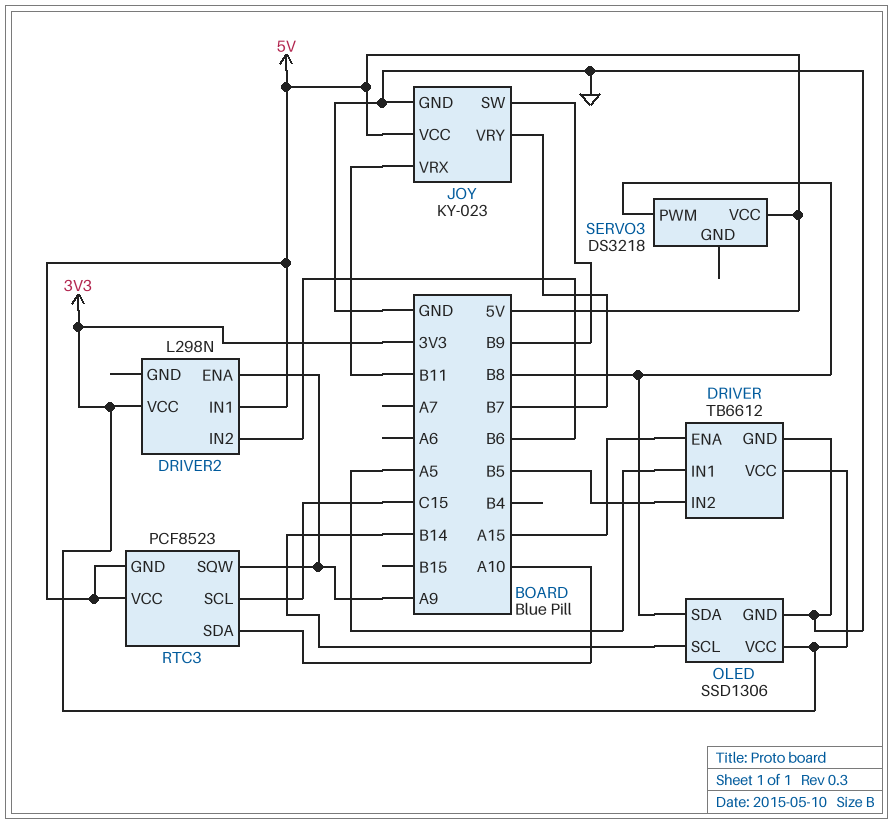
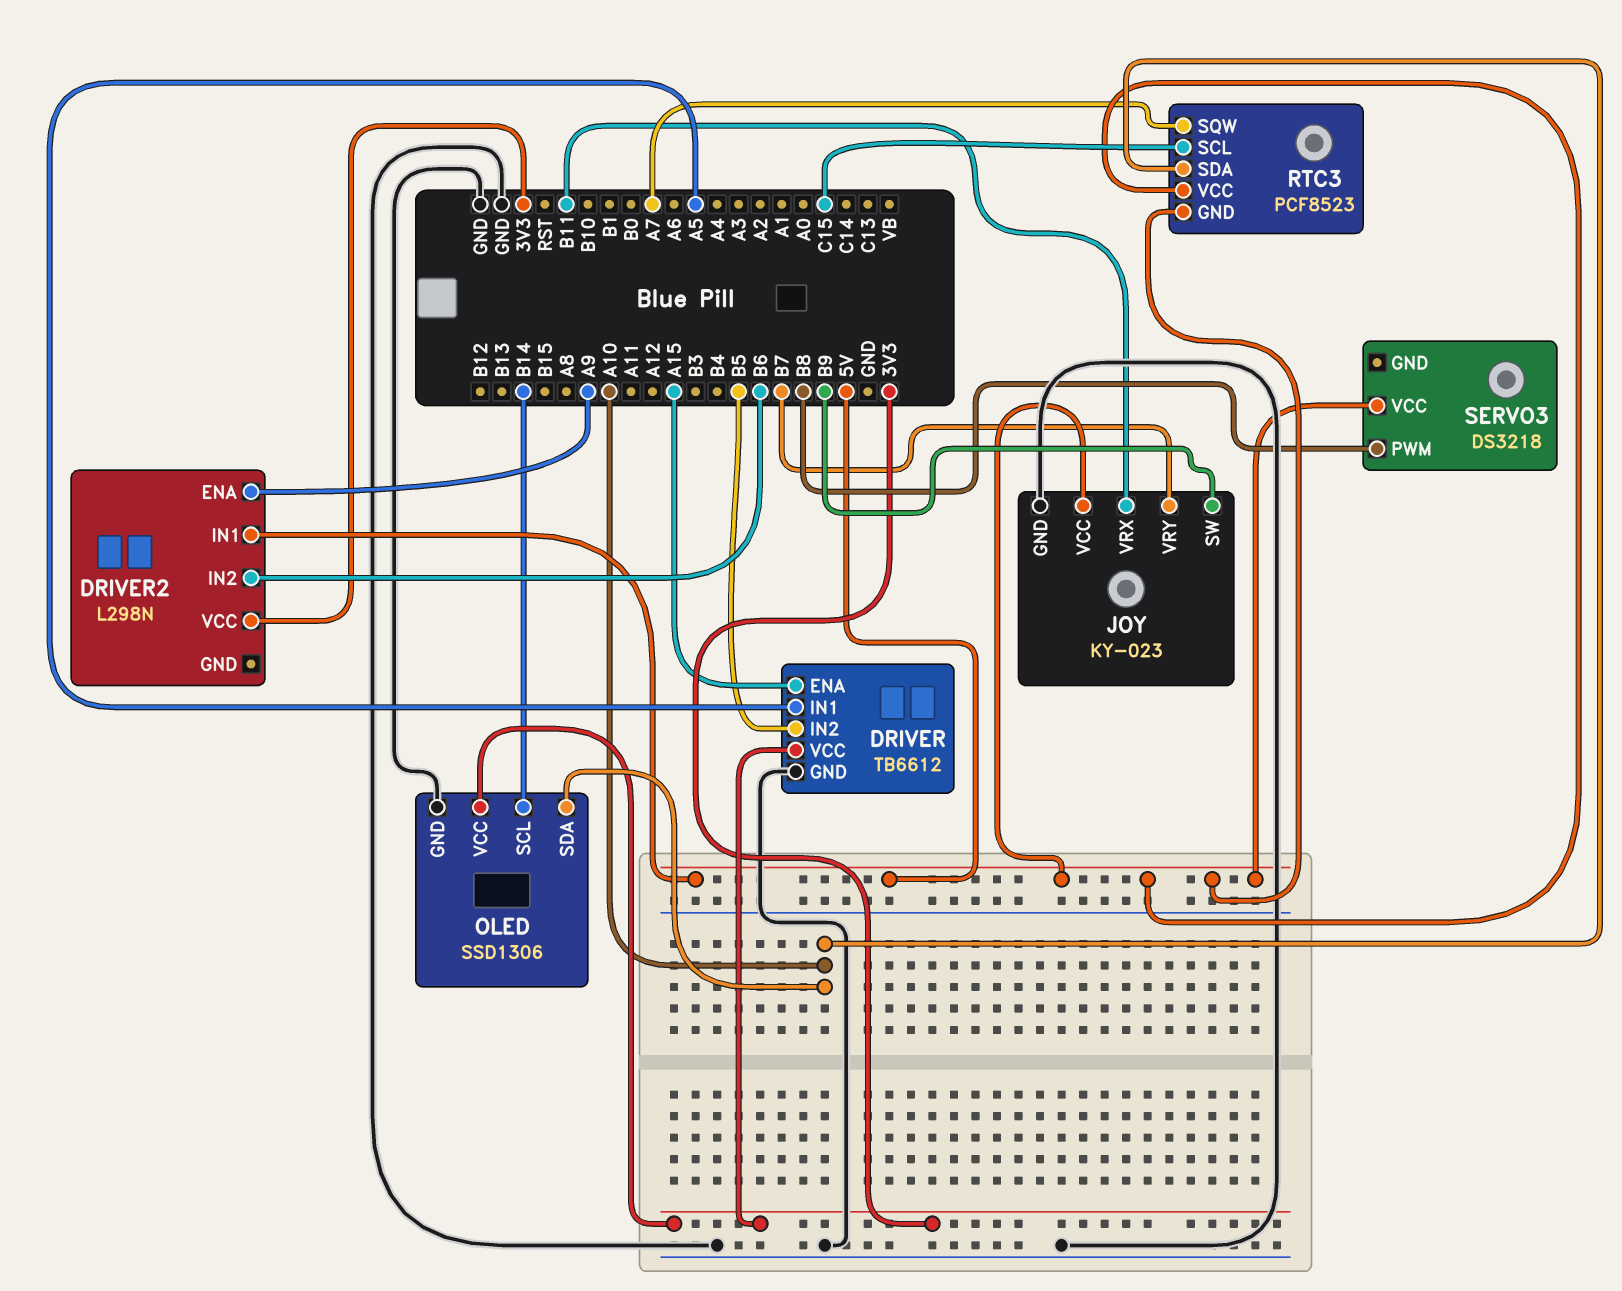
OLED pin SDA: B8 -> A10
RTC3 pin SQW: A9 -> A7

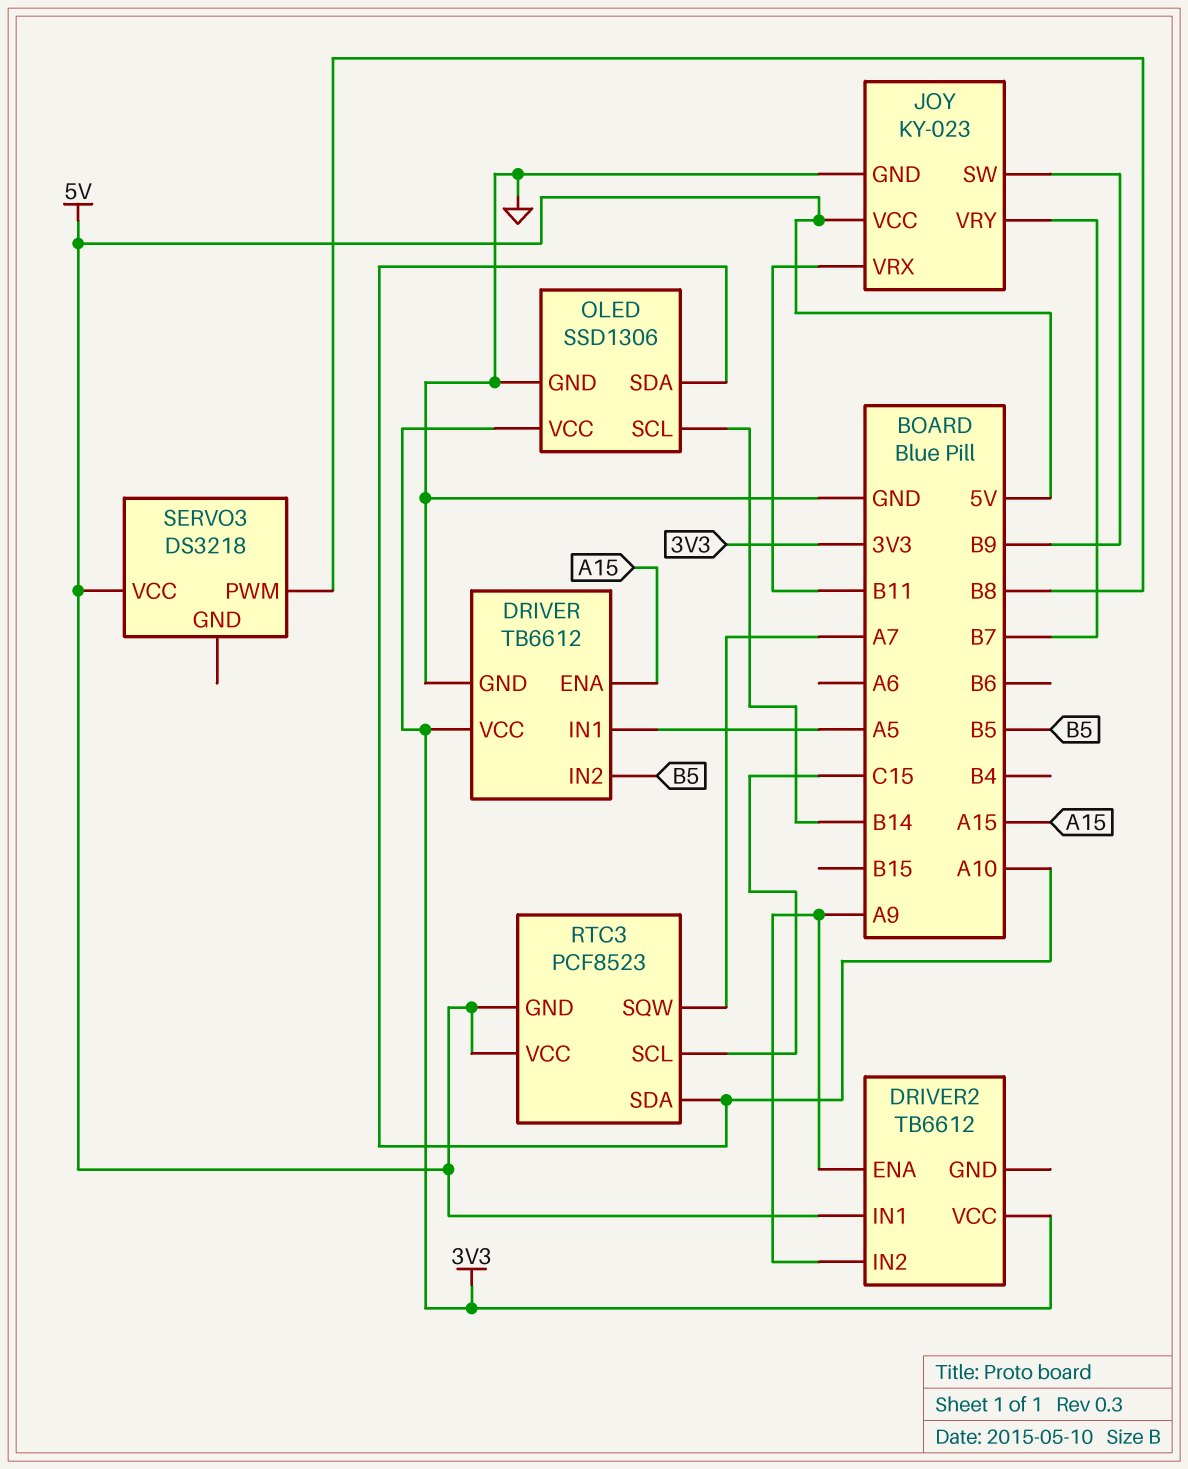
DRIVER2: L298N -> TB6612
DRIVER2 pin IN2: B6 -> A9

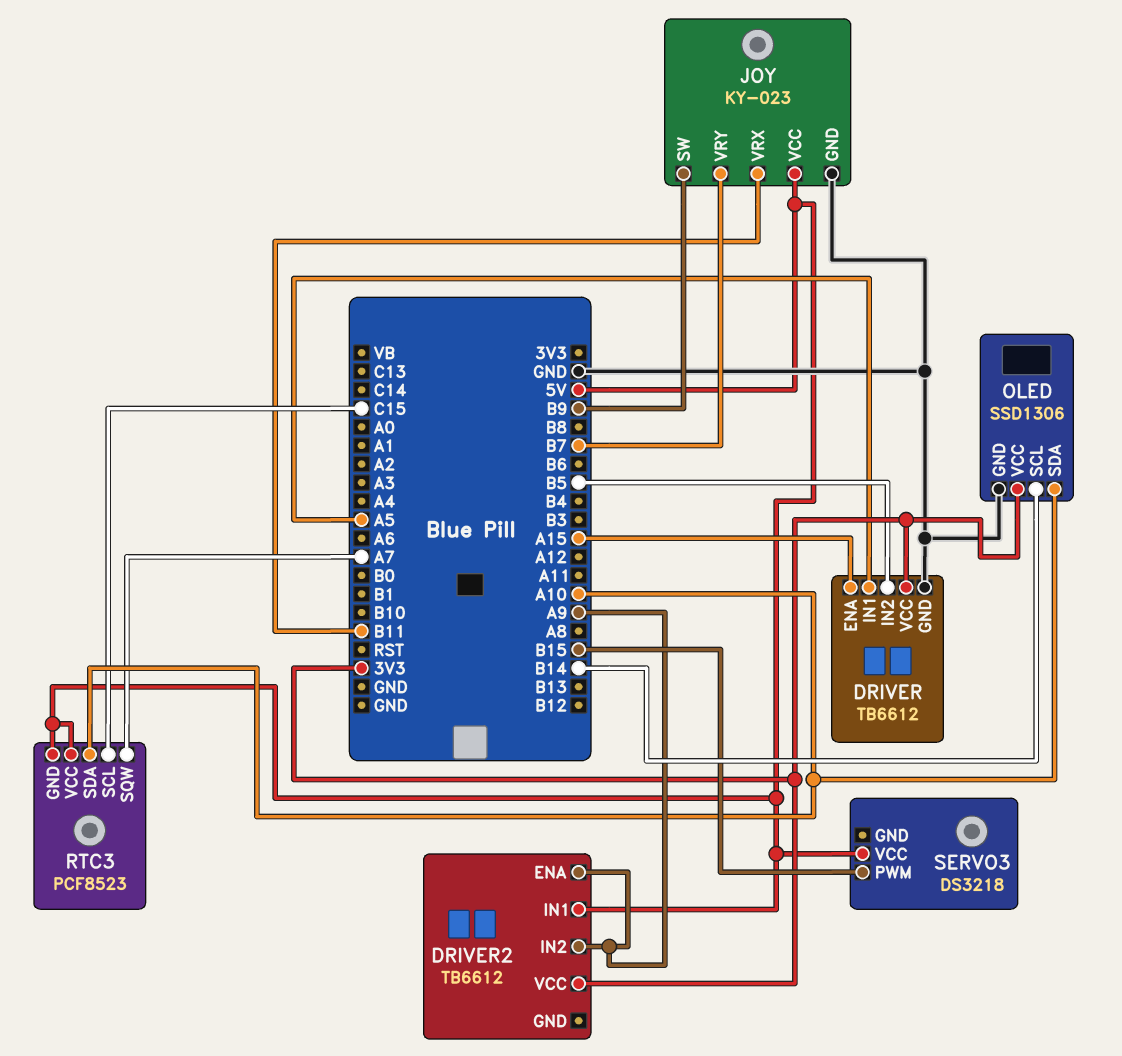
SERVO3 pin PWM: B8 -> B15

